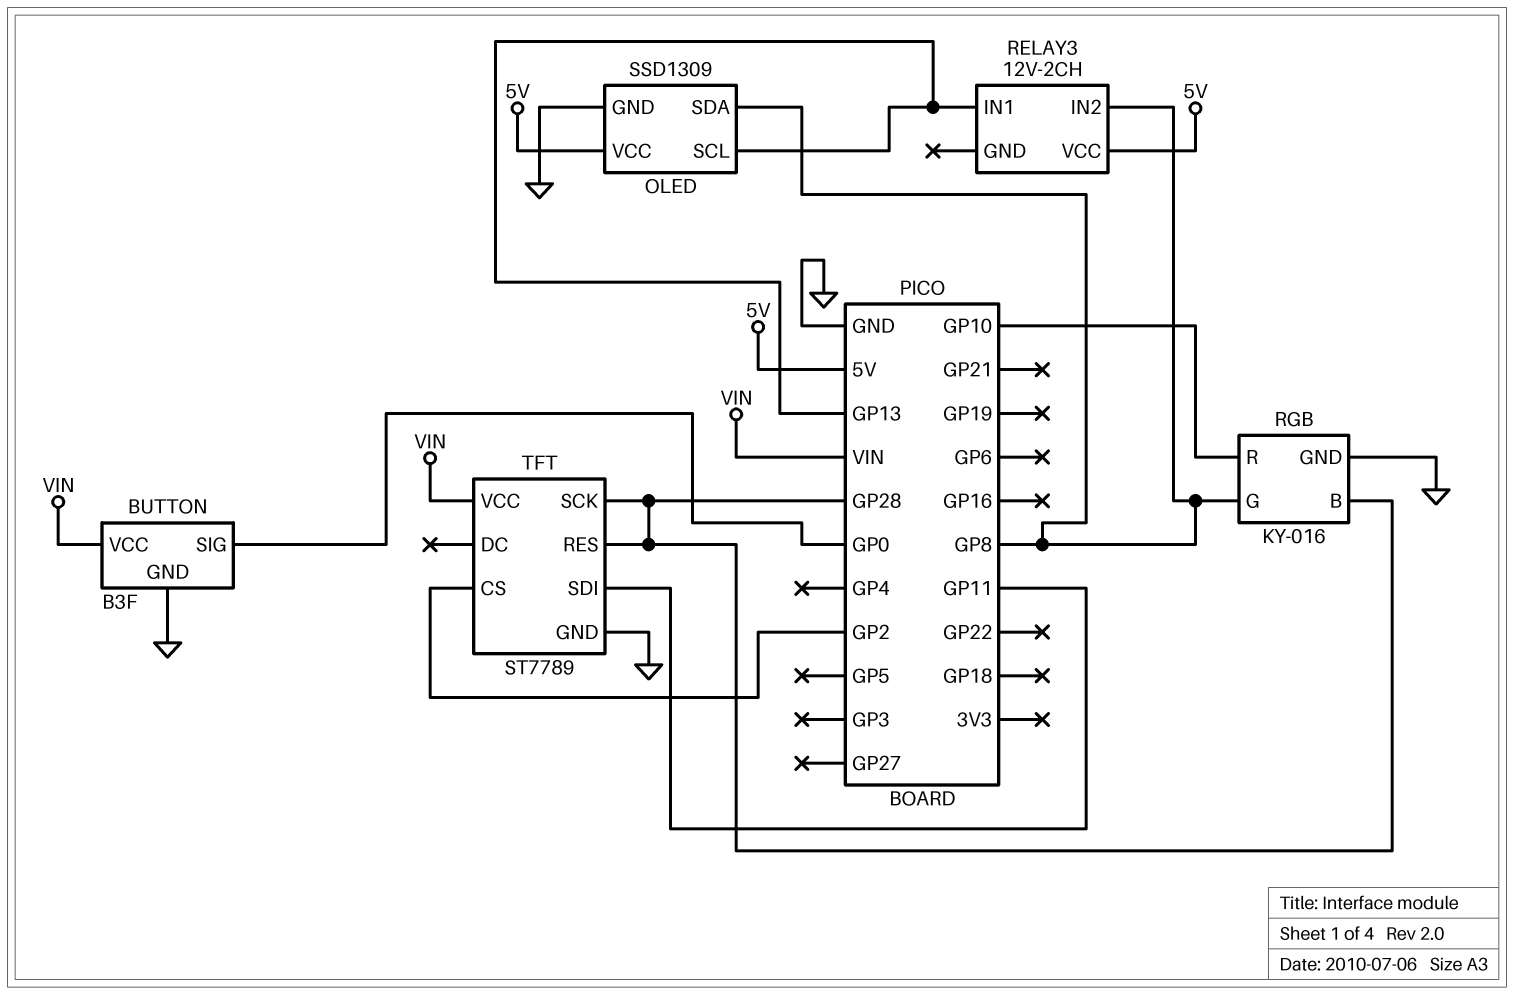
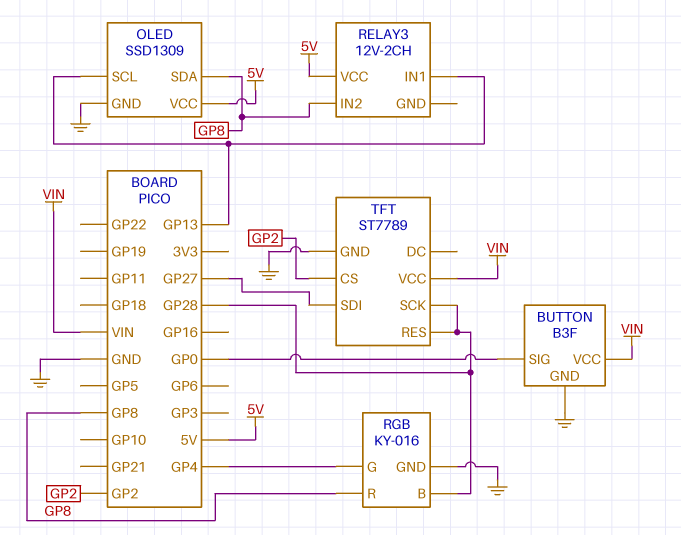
RGB pin G: GP8 -> GP4
RGB pin R: GP10 -> GP8
TFT pin SDI: GP11 -> GP27

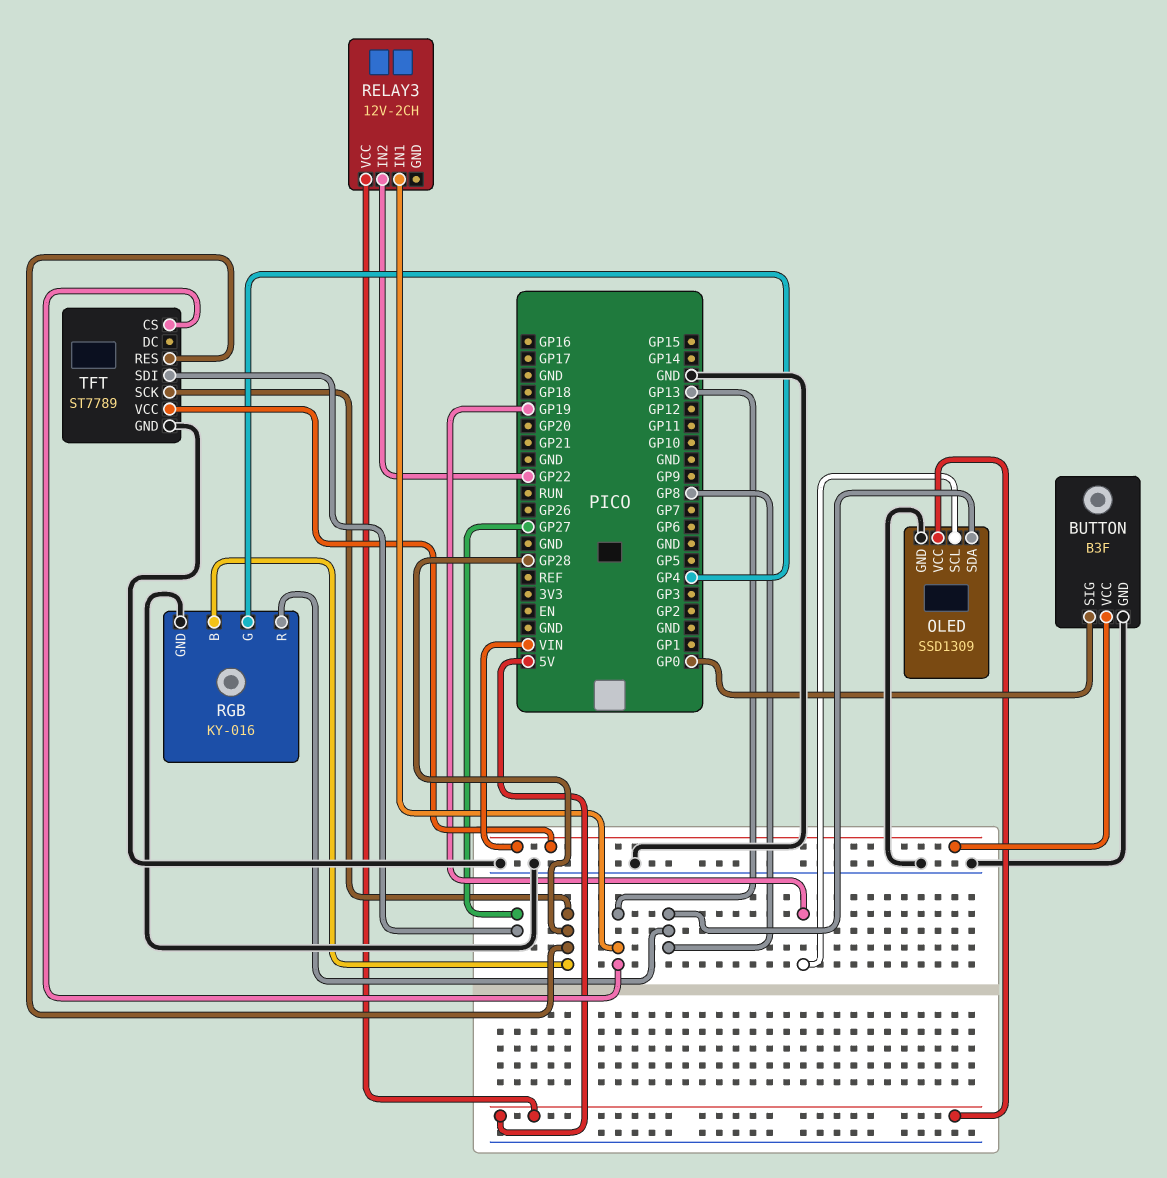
OLED pin SCL: GP13 -> GP19
RELAY3 pin IN2: GP8 -> GP22
TFT pin CS: GP2 -> GP13

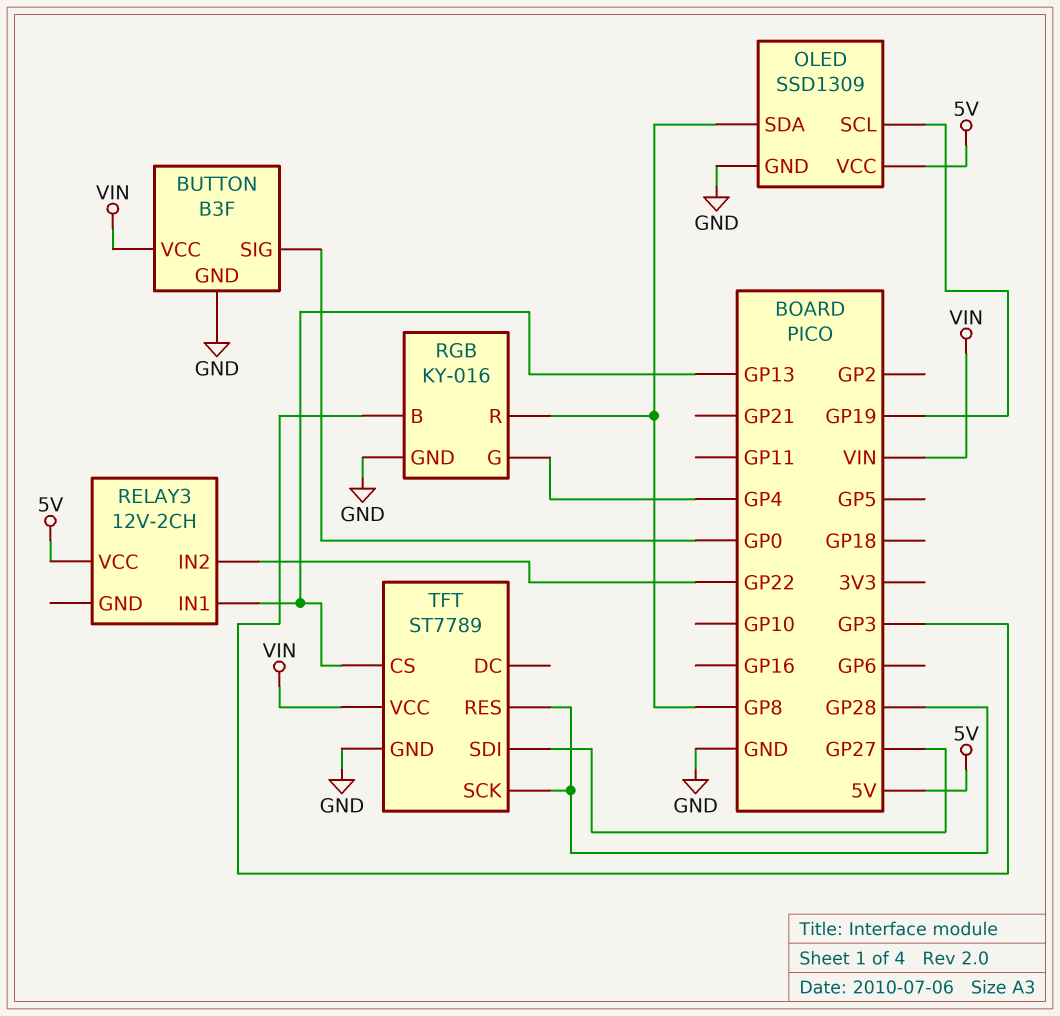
RGB pin B: GP28 -> GP3

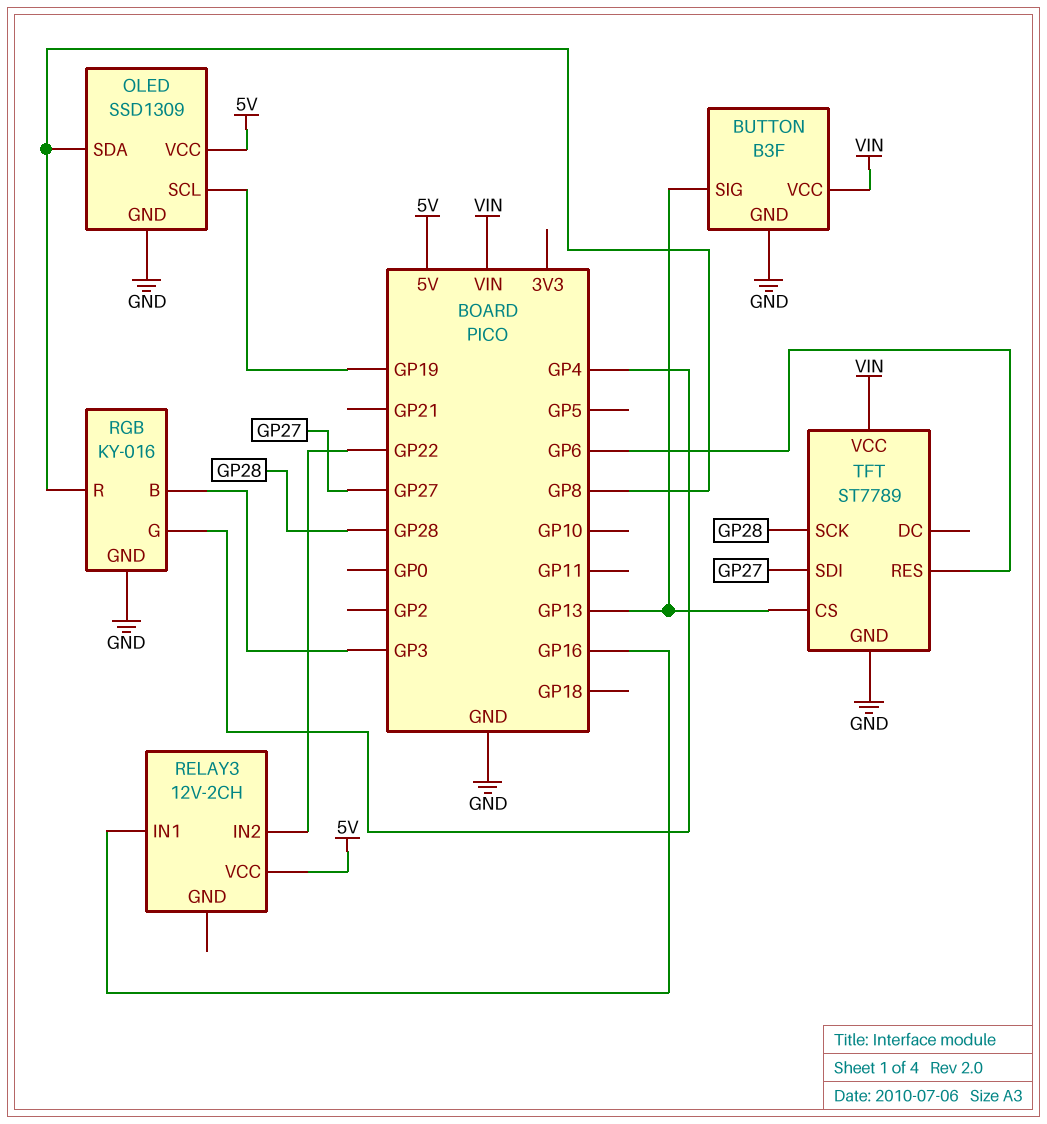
BUTTON pin SIG: GP0 -> GP13
RELAY3 pin IN1: GP13 -> GP16
TFT pin RES: GP28 -> GP6

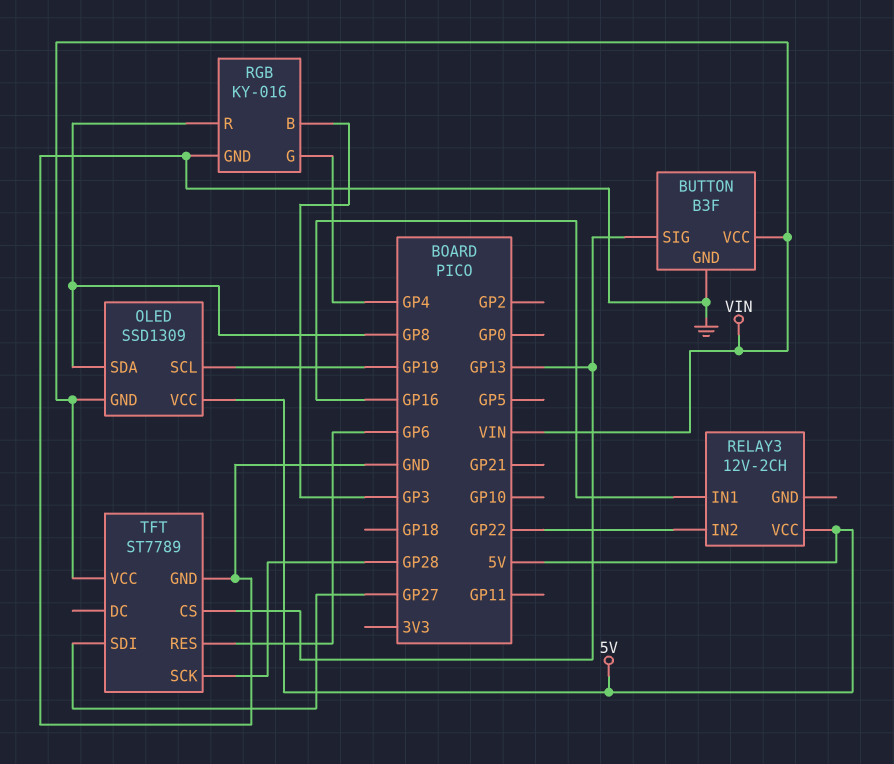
OLED pin GND: GND -> VIN

